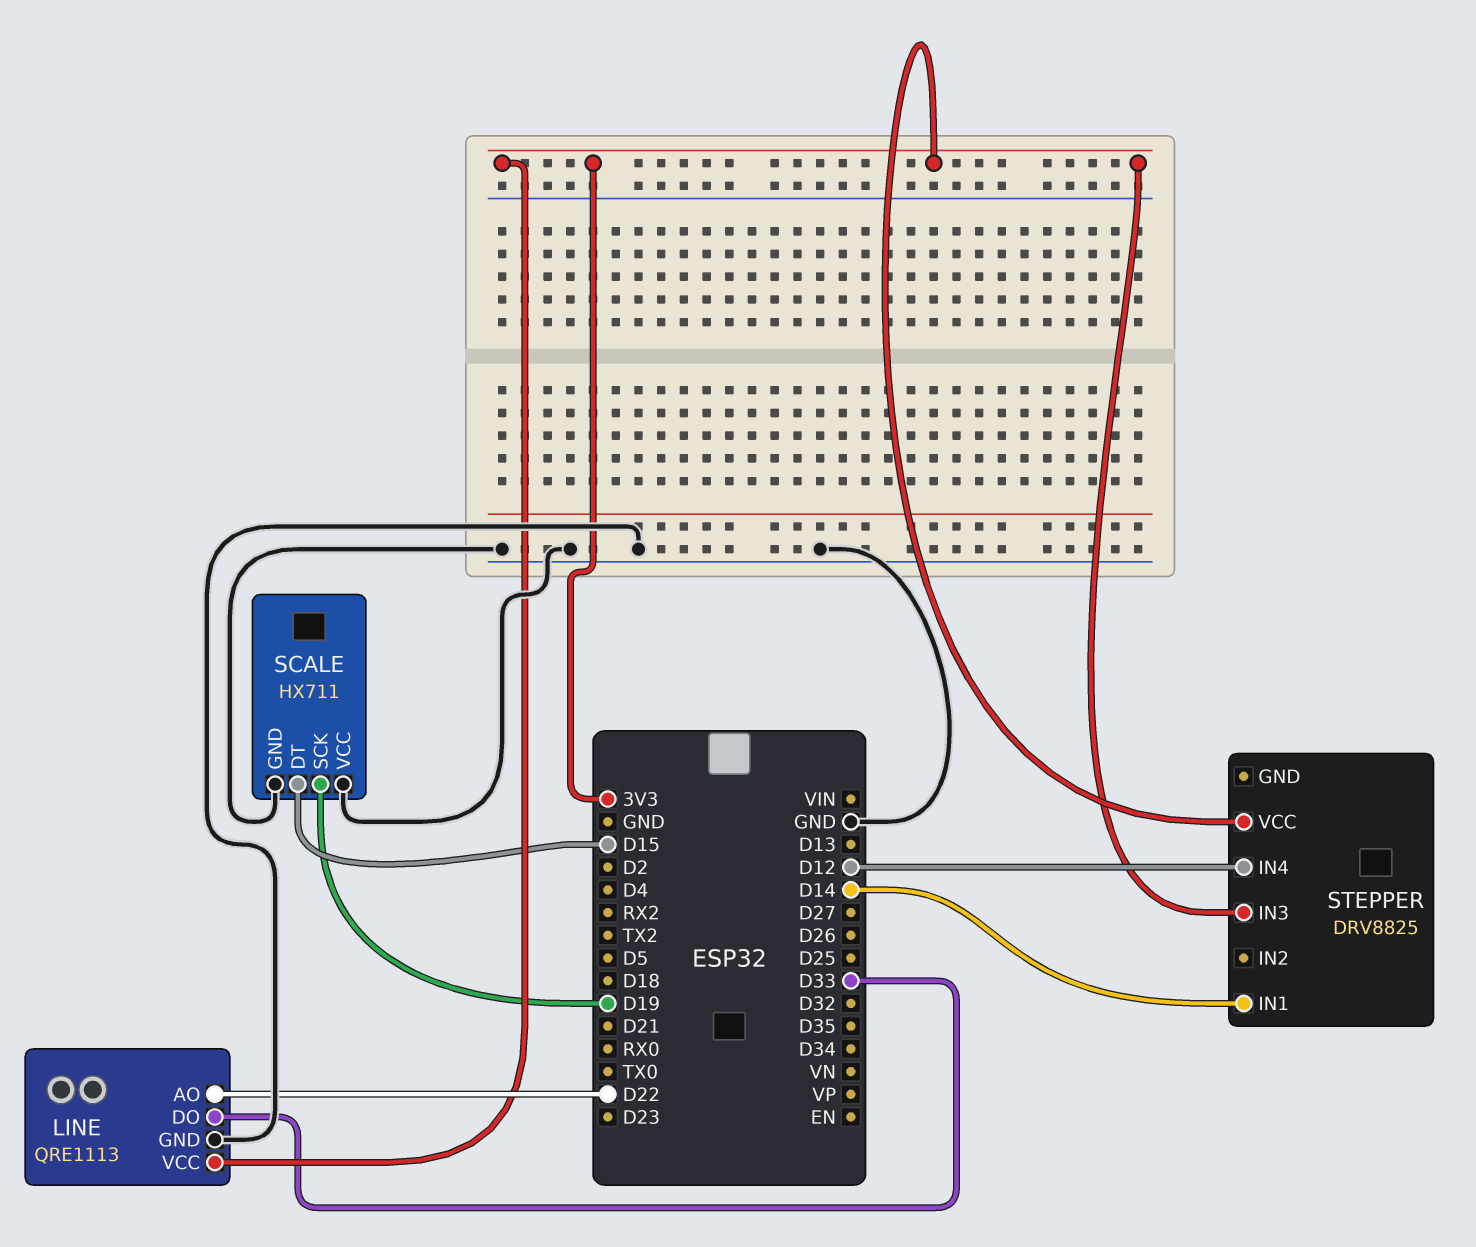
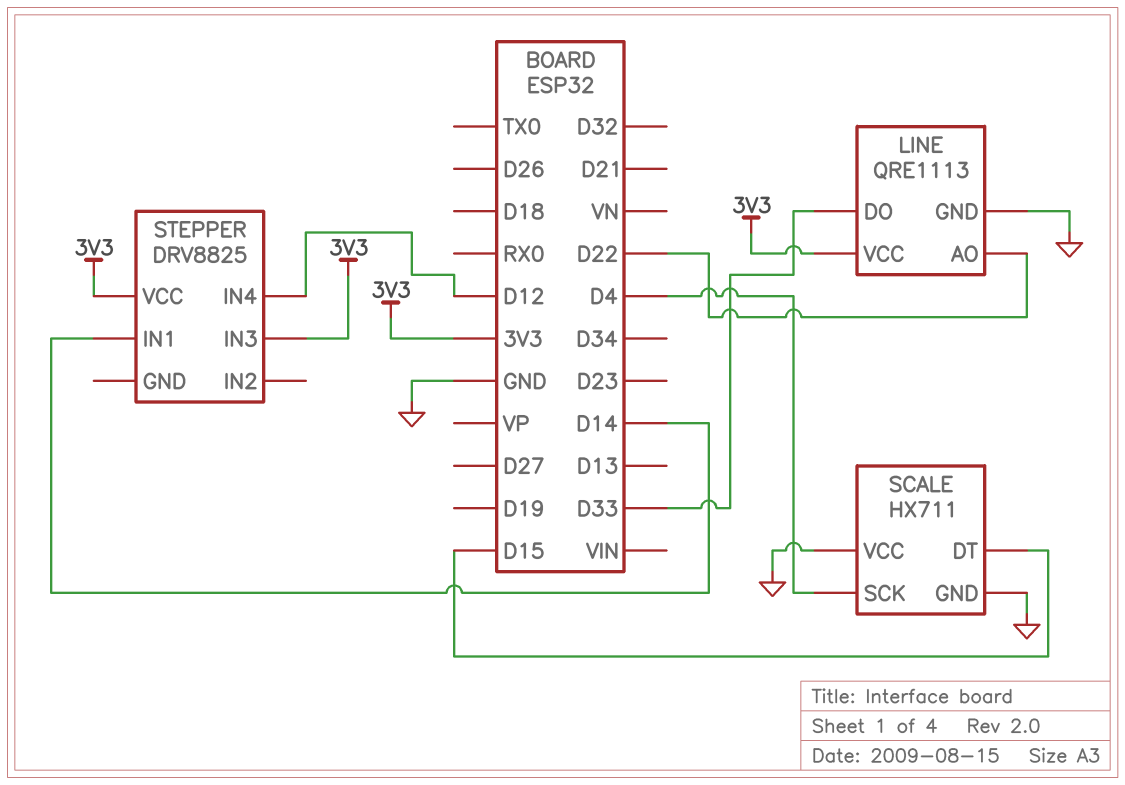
SCALE pin SCK: D19 -> D4

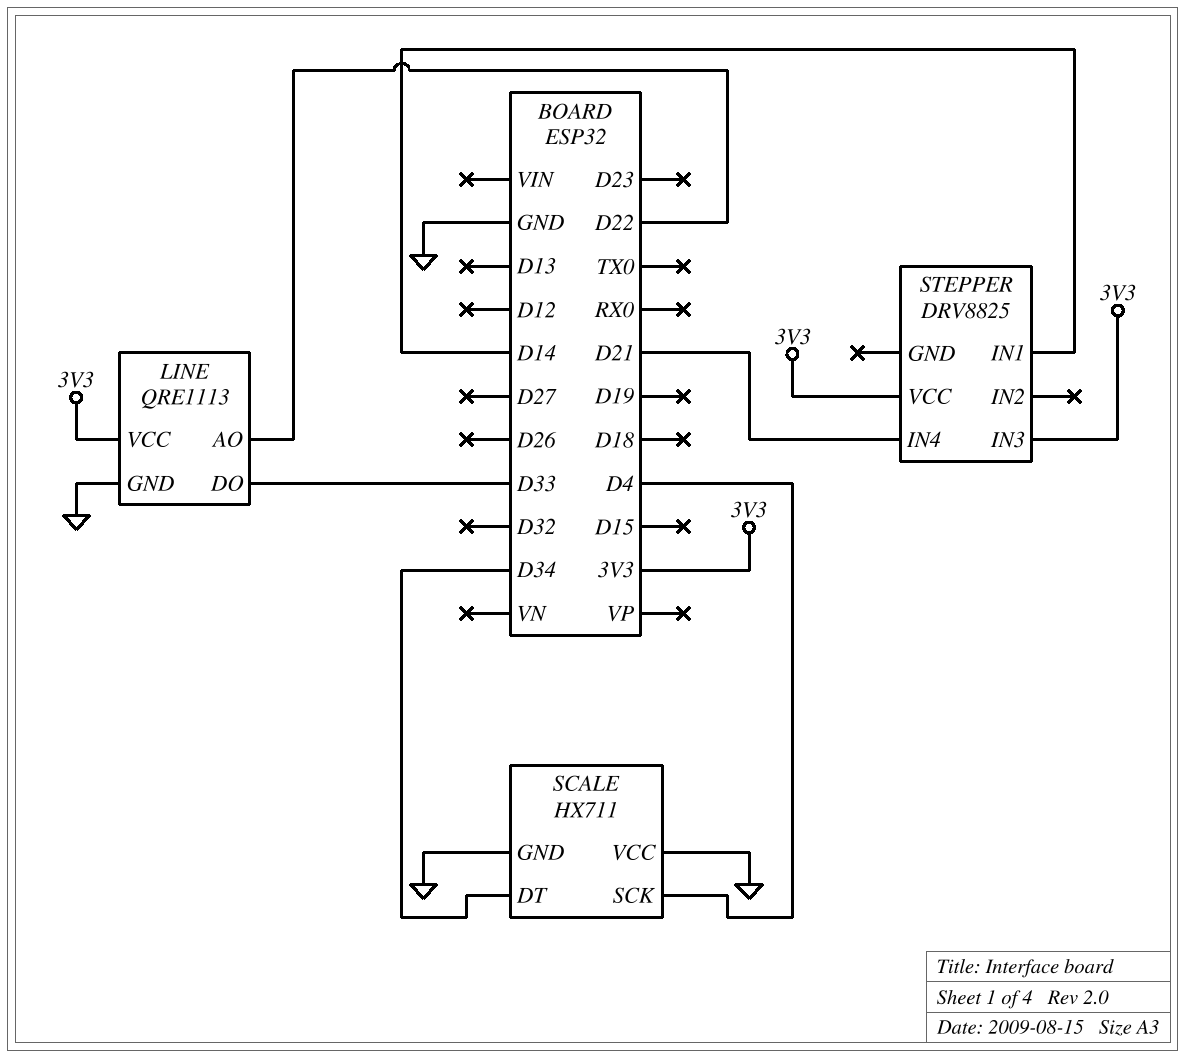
SCALE pin DT: D15 -> D34
STEPPER pin IN4: D12 -> D21

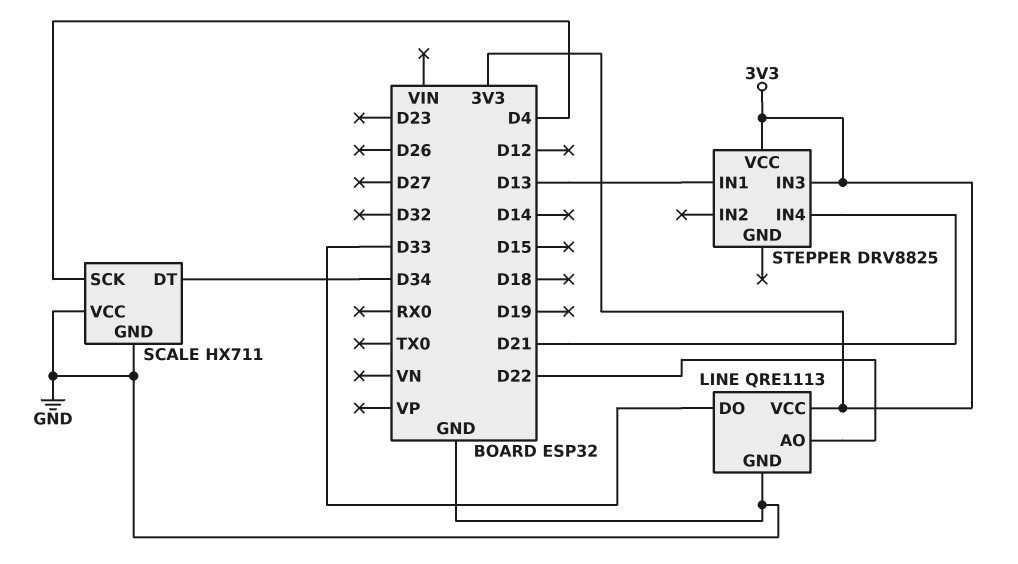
STEPPER pin IN1: D14 -> D13

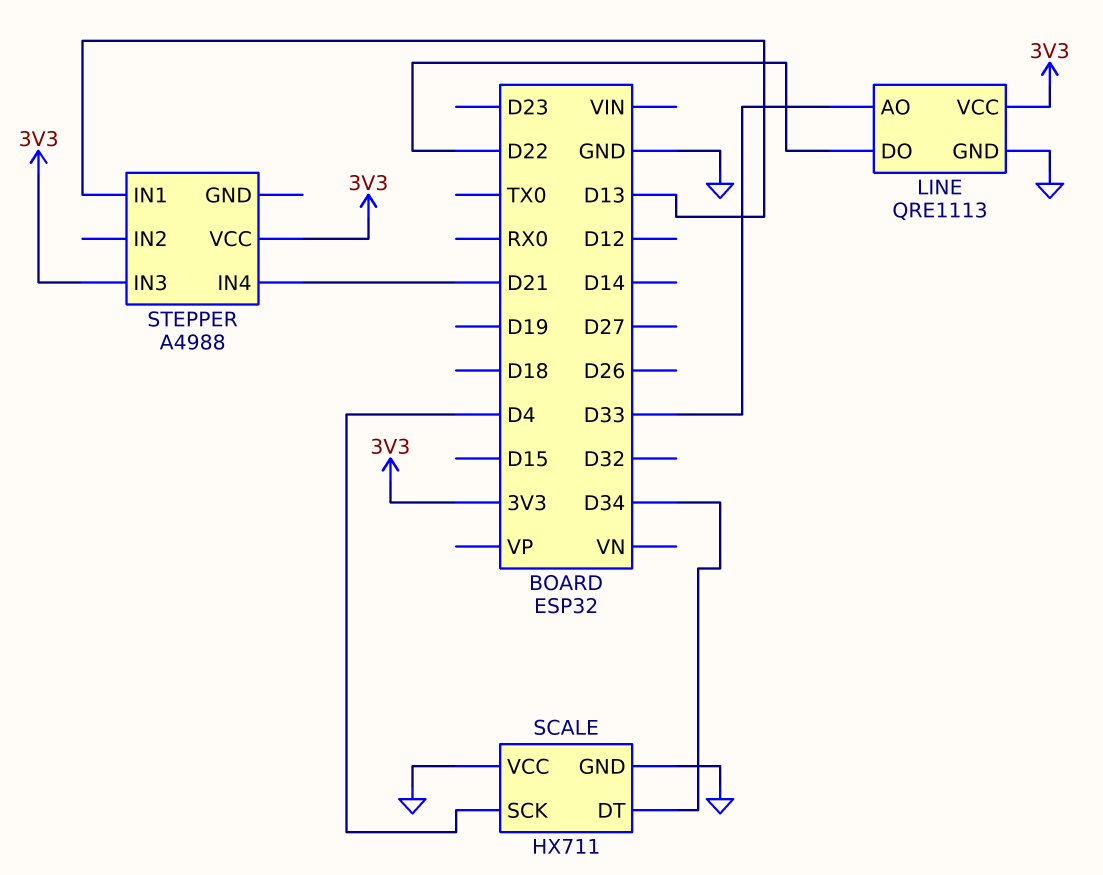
LINE pin AO: D22 -> D33
LINE pin DO: D33 -> D22
STEPPER: DRV8825 -> A4988

